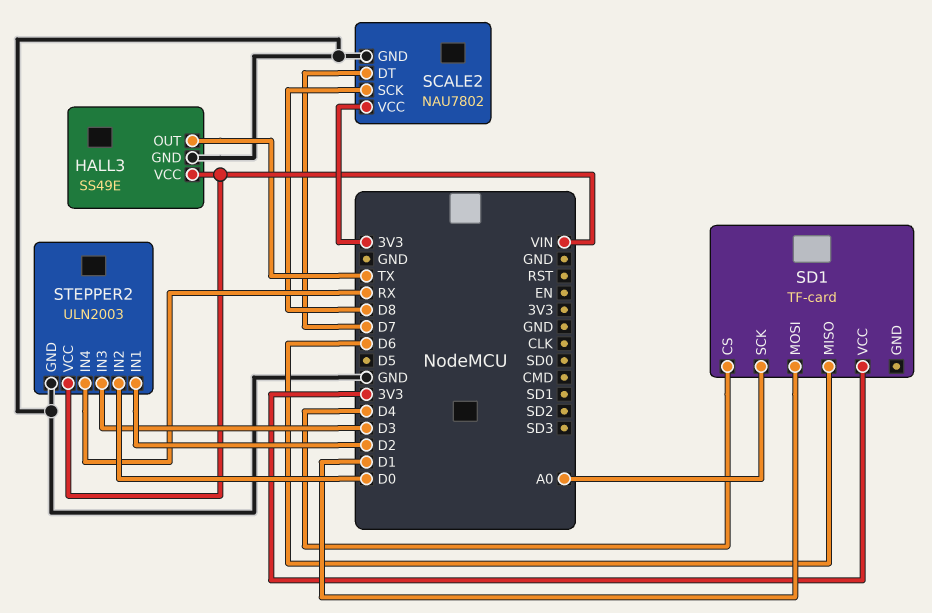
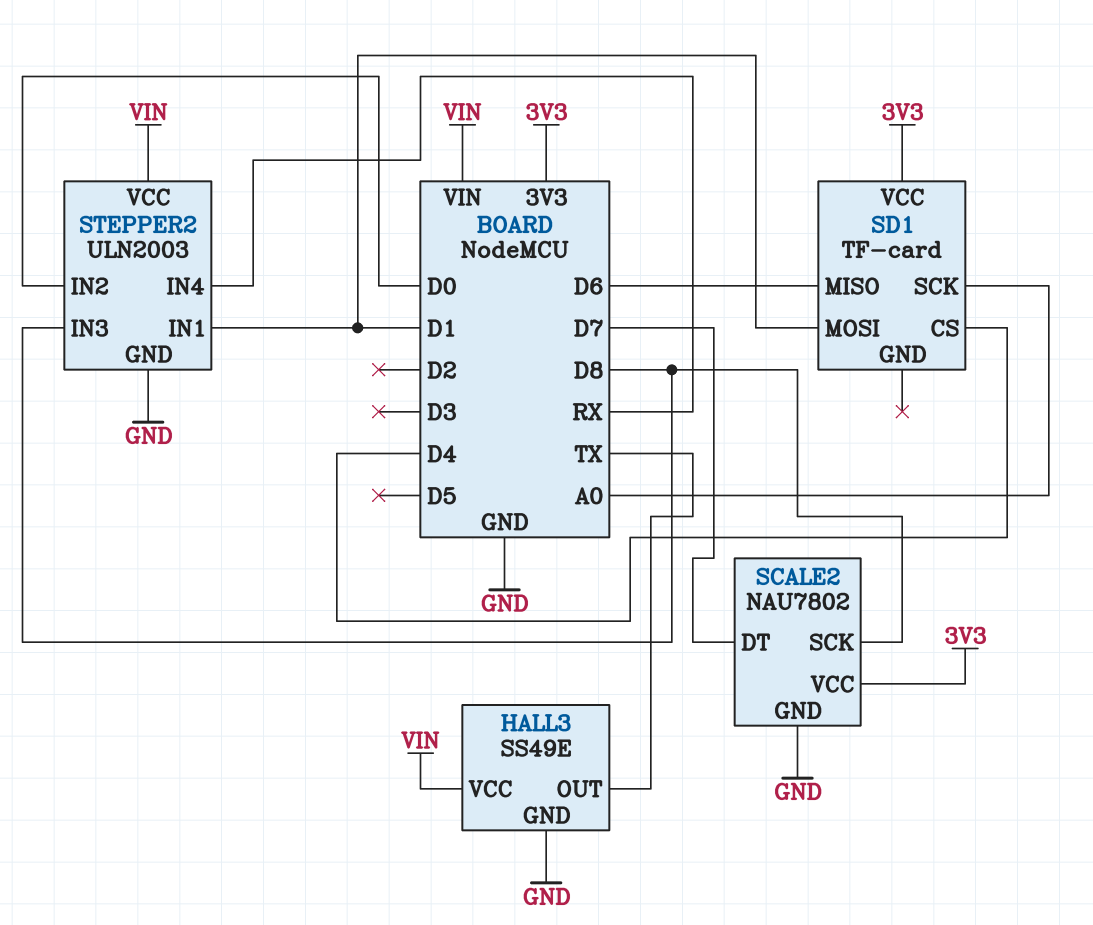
STEPPER2 pin IN1: D2 -> D1
STEPPER2 pin IN3: D3 -> D8

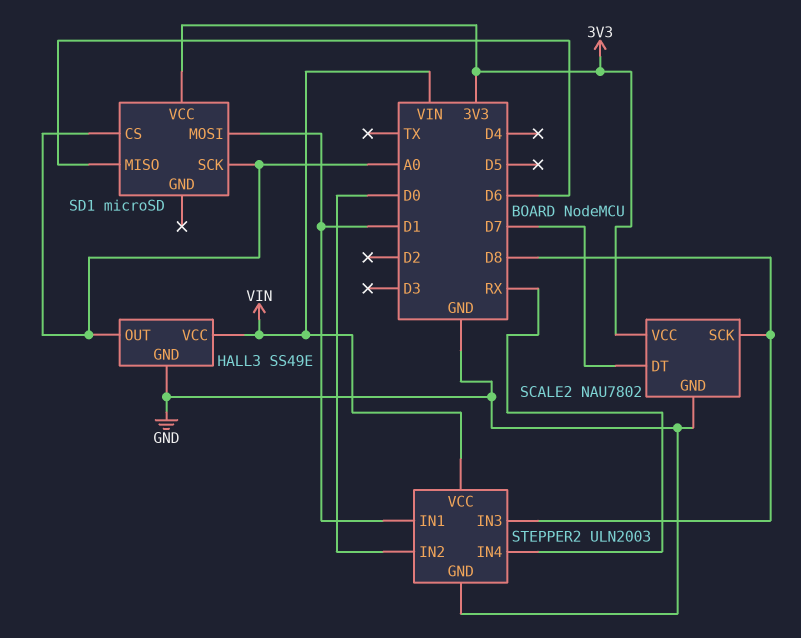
HALL3 pin OUT: TX -> A0
SD1: TF-card -> microSD
SD1 pin CS: D4 -> A0

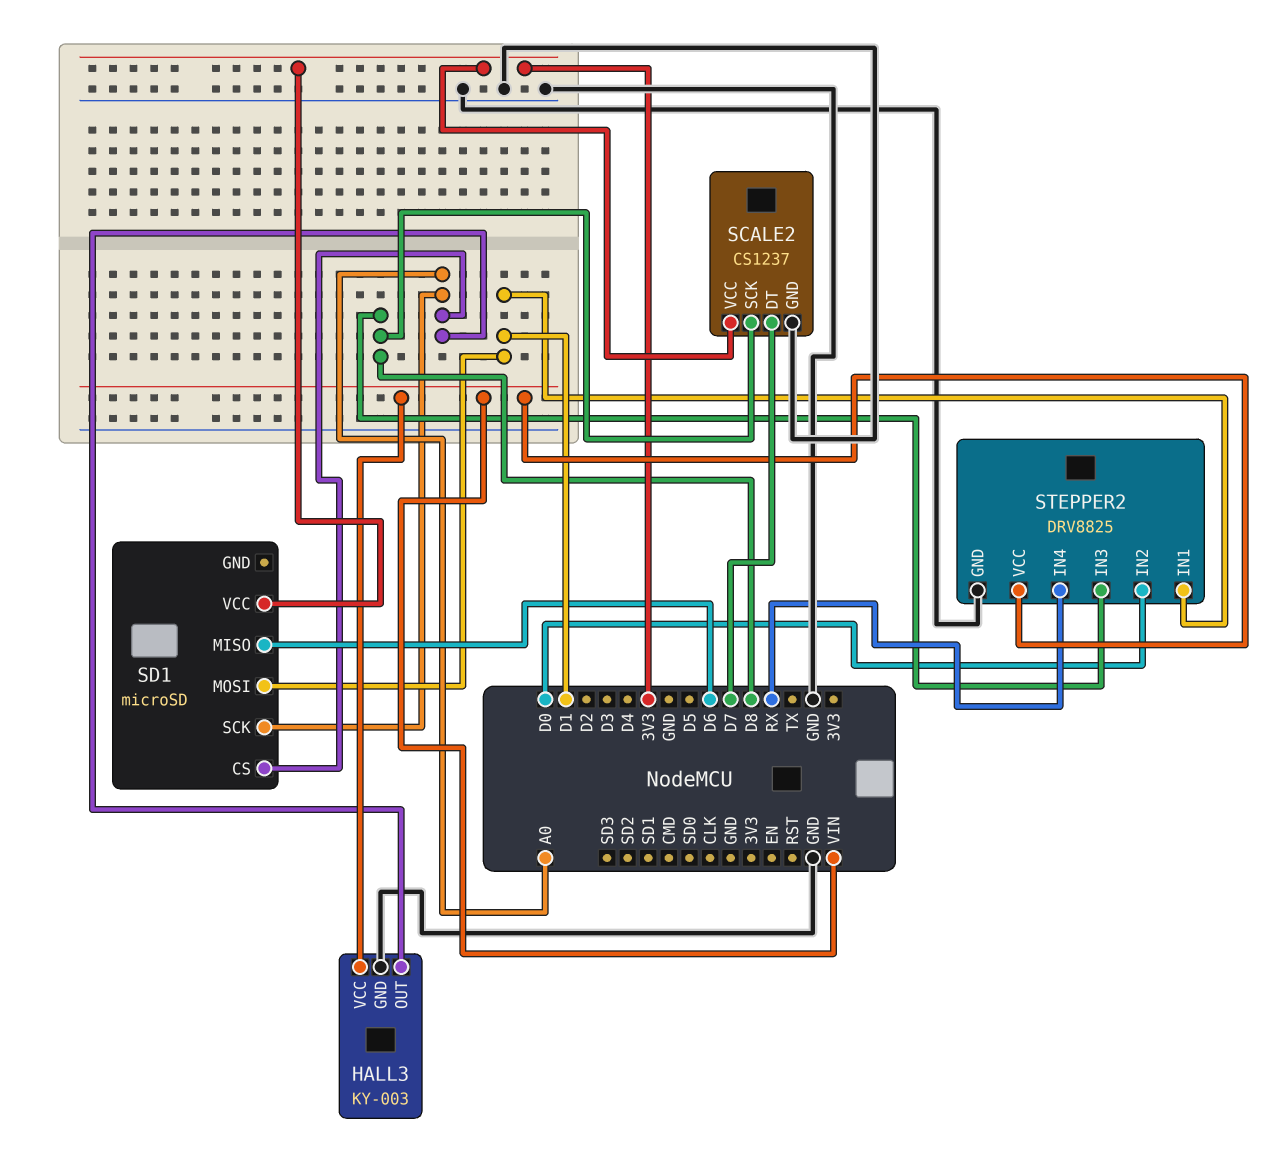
HALL3: SS49E -> KY-003
SCALE2: NAU7802 -> CS1237
STEPPER2: ULN2003 -> DRV8825

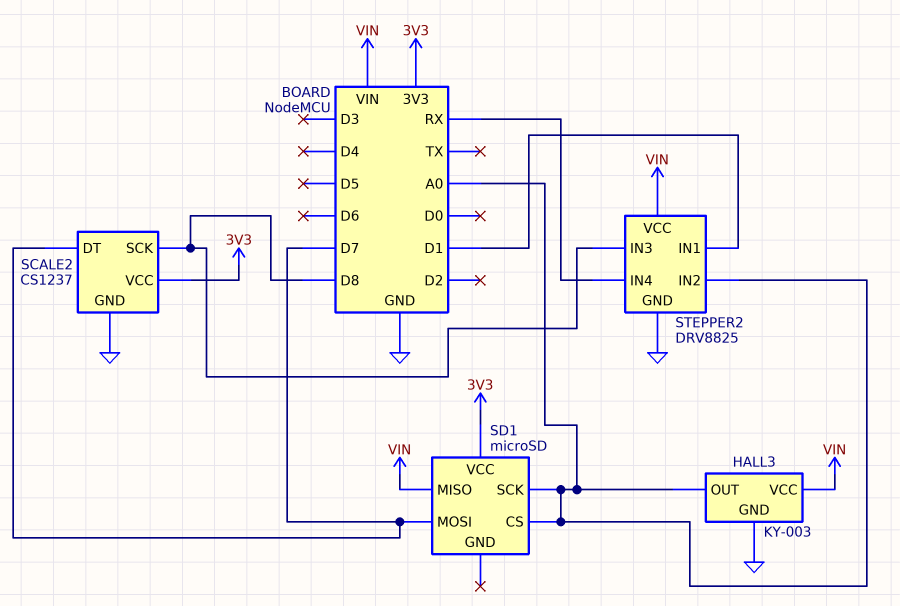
SD1 pin MISO: D6 -> VIN
SD1 pin MOSI: D1 -> D7
STEPPER2 pin IN2: D0 -> A0

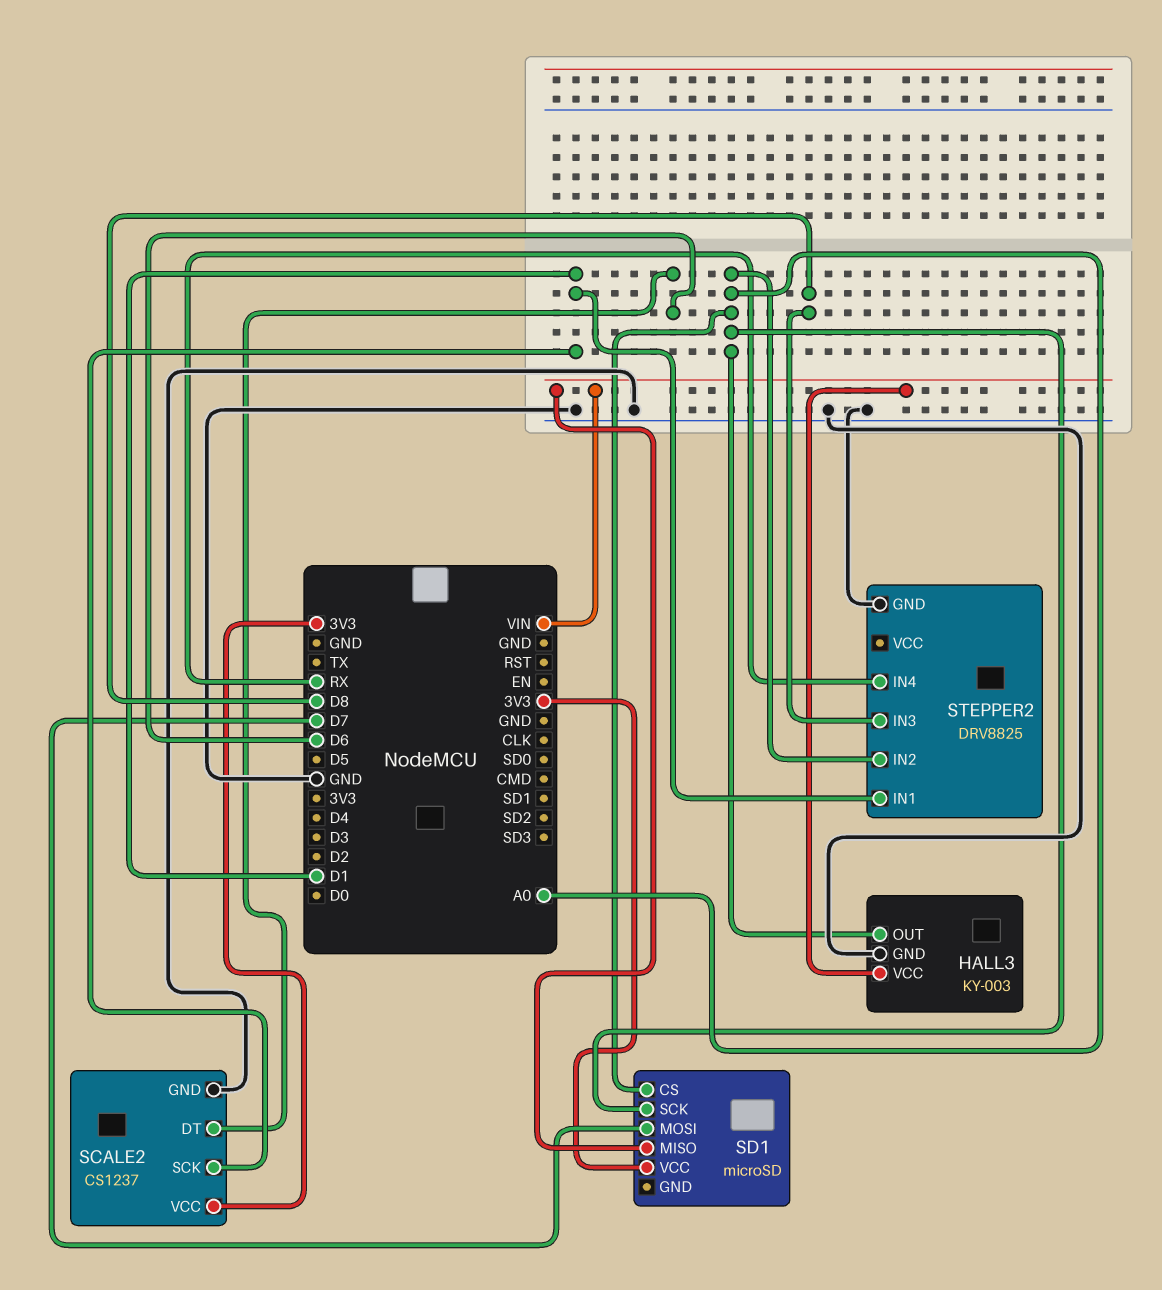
SCALE2 pin DT: D7 -> D6
SCALE2 pin SCK: D8 -> D1
STEPPER2 pin VCC: VIN -> none

